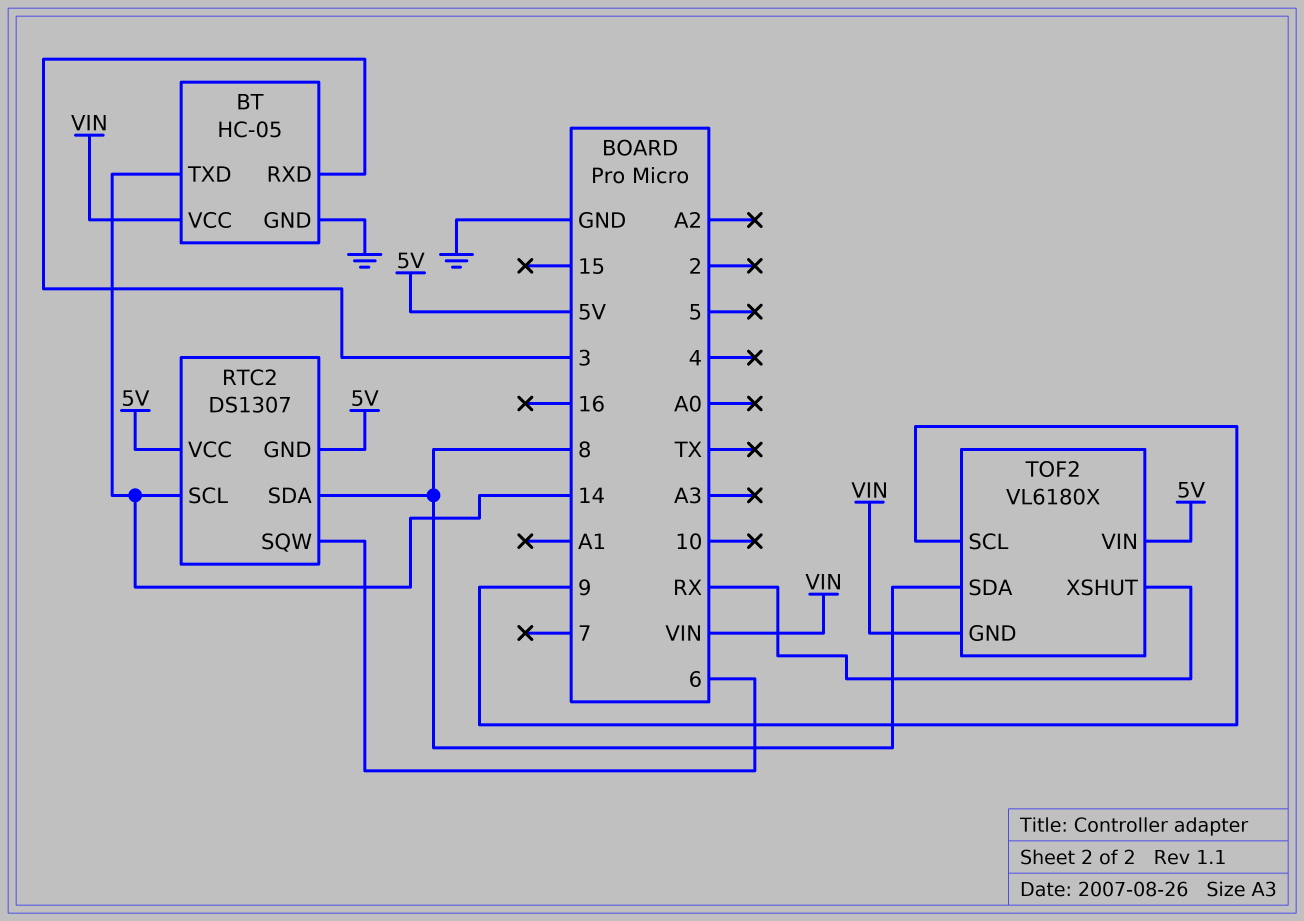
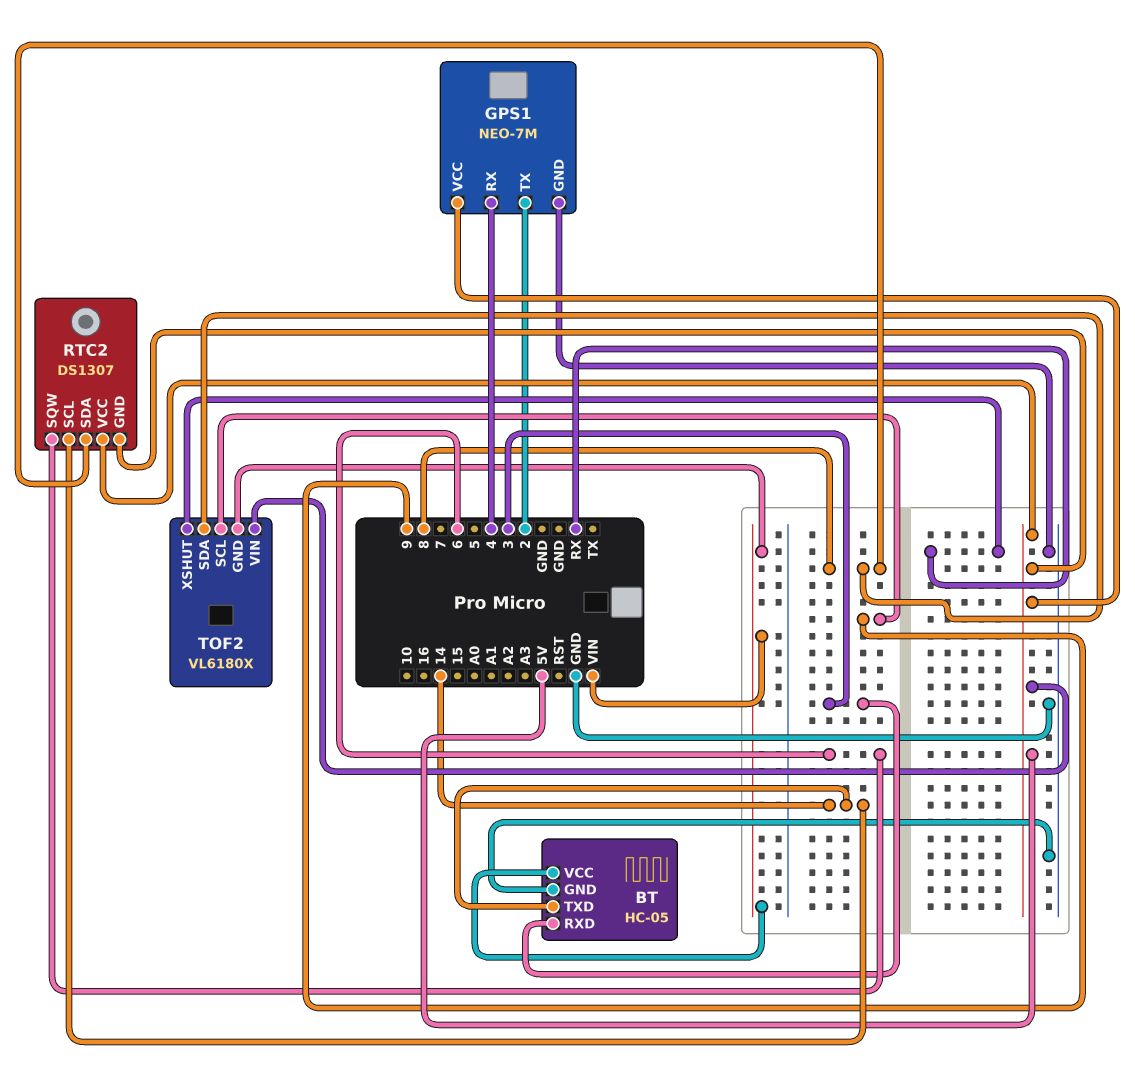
GPS1: none -> NEO-7M
GPS1 pin GND: none -> GND
GPS1 pin RX: none -> 4
GPS1 pin TX: none -> 2
GPS1 pin VCC: none -> 5V

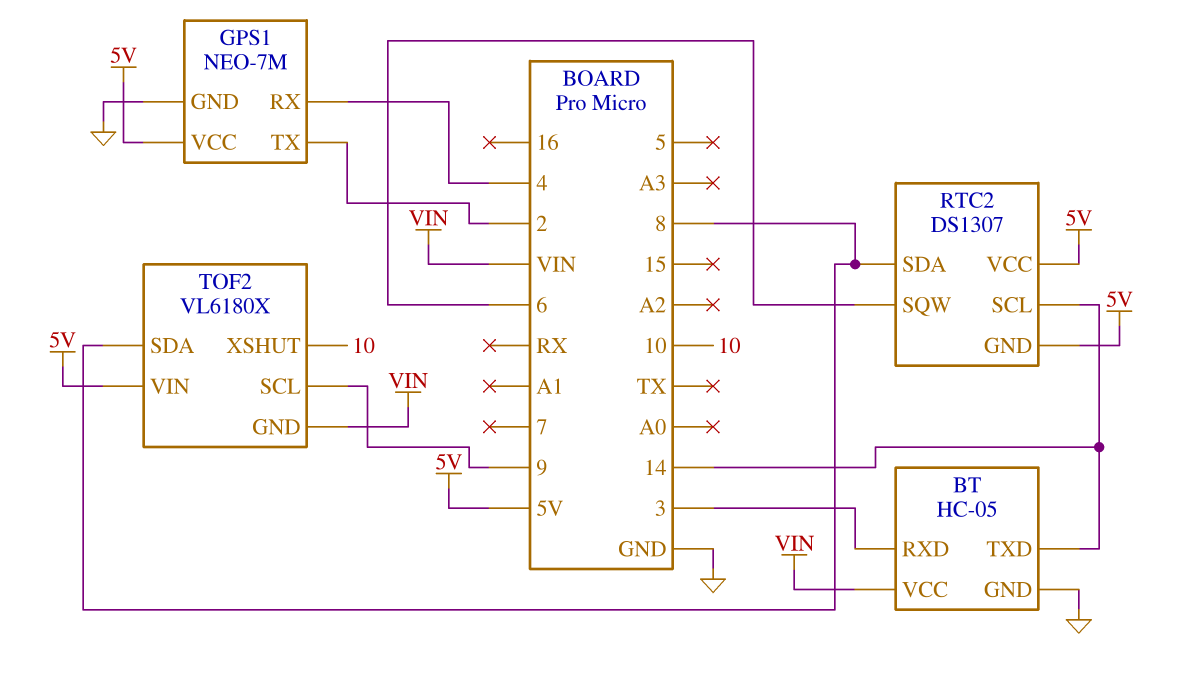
TOF2 pin XSHUT: RX -> 10

